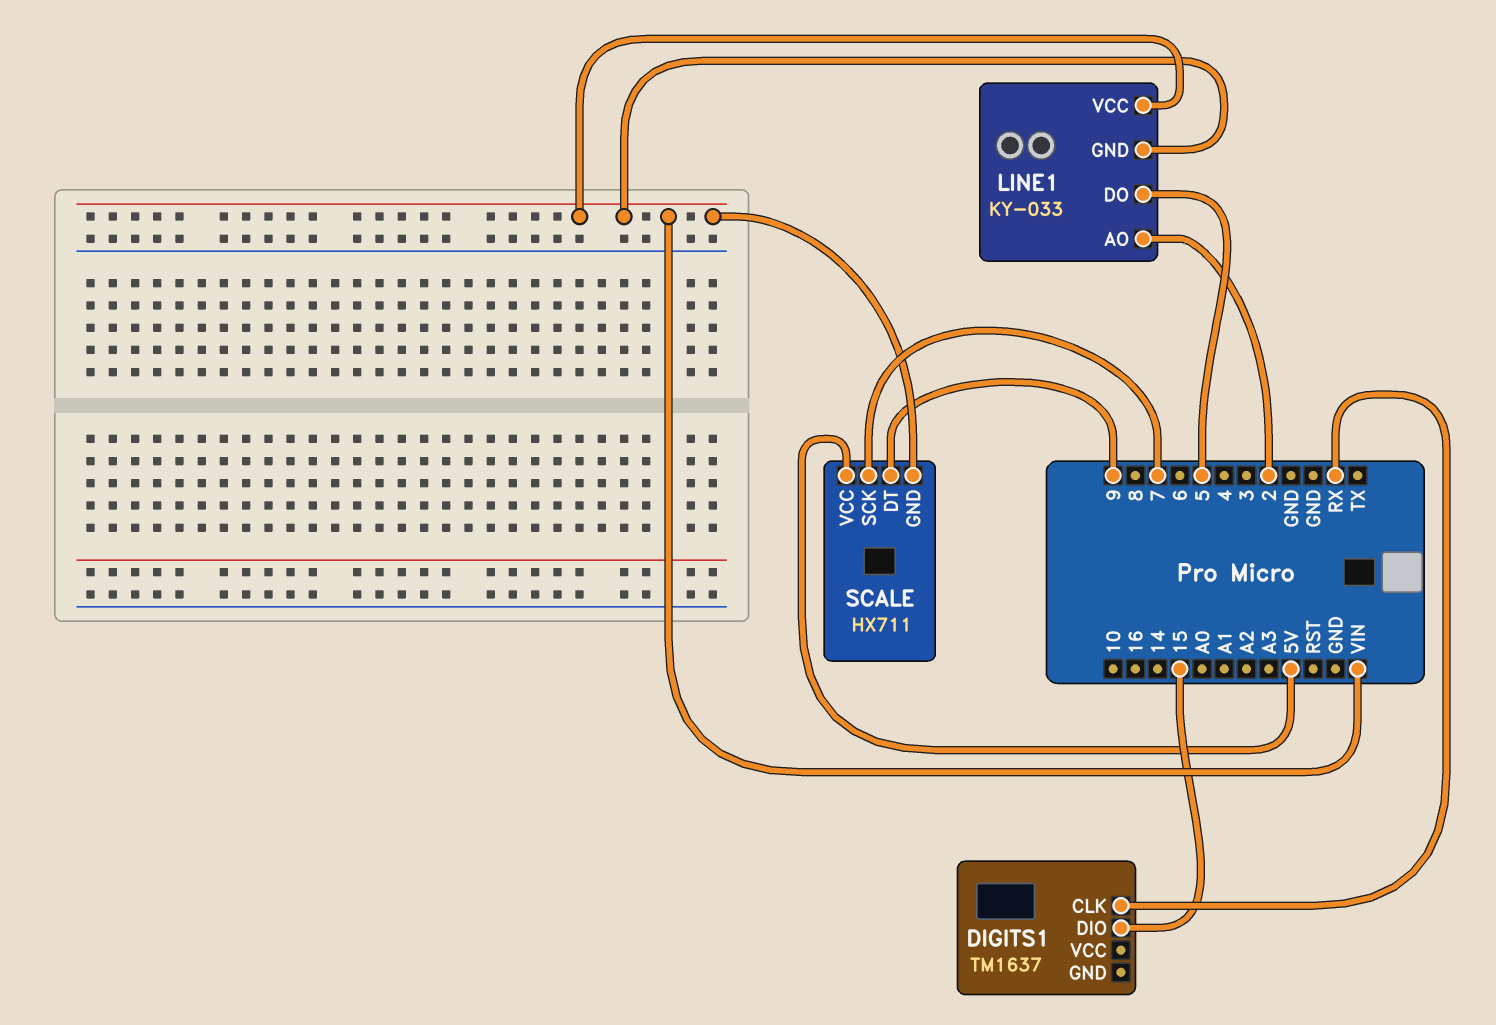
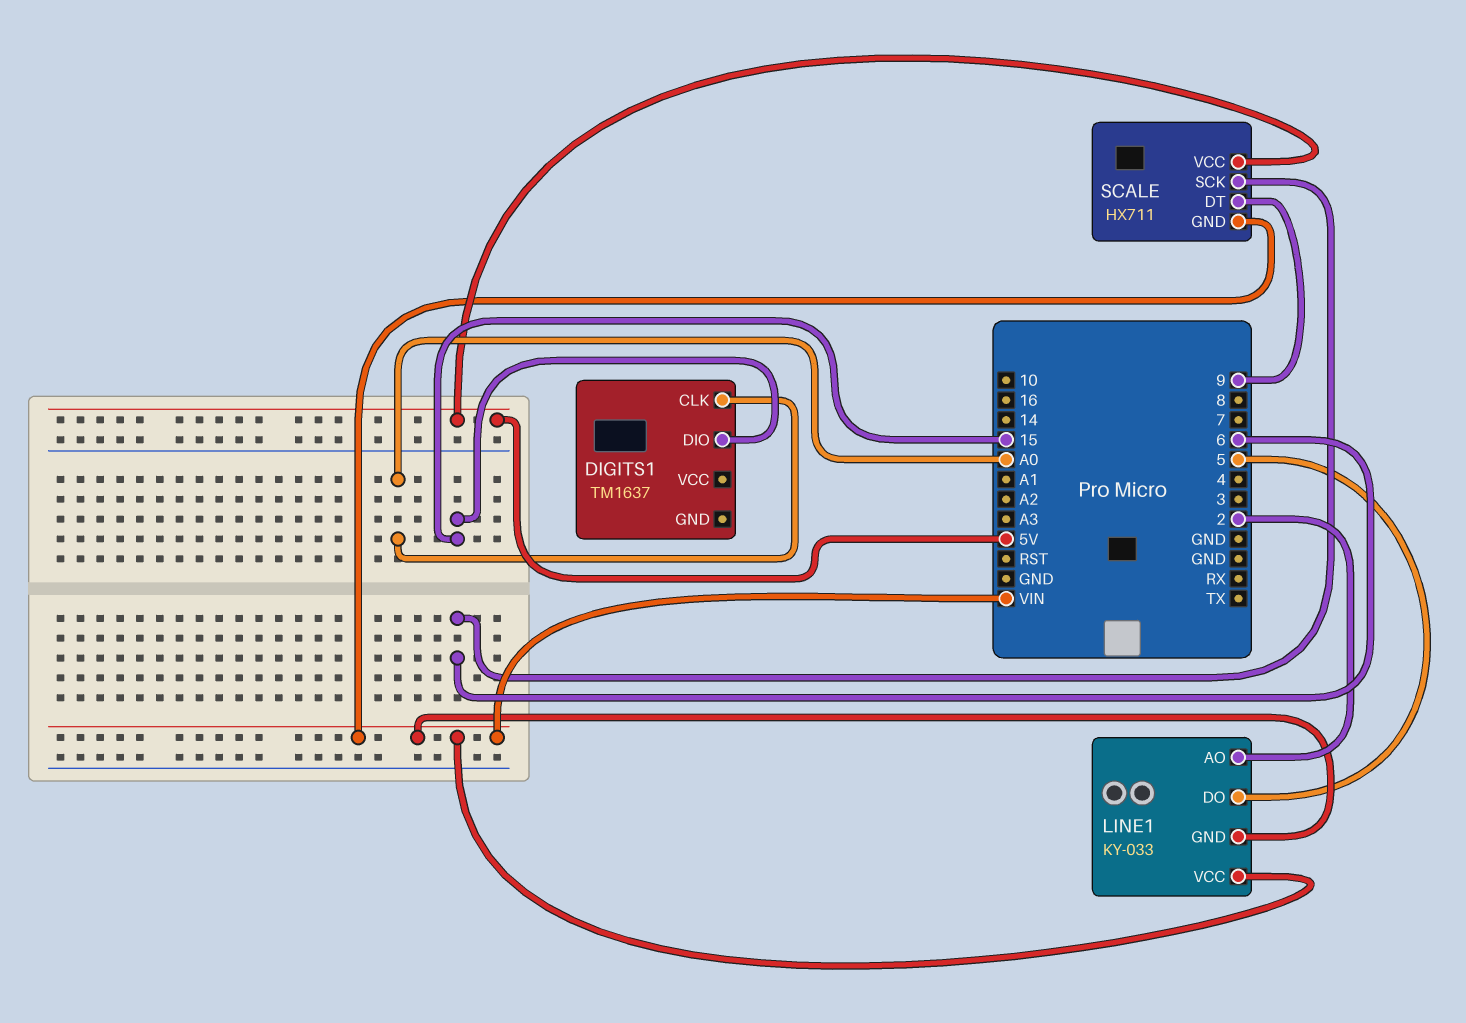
DIGITS1 pin CLK: RX -> A0
SCALE pin SCK: 7 -> 6

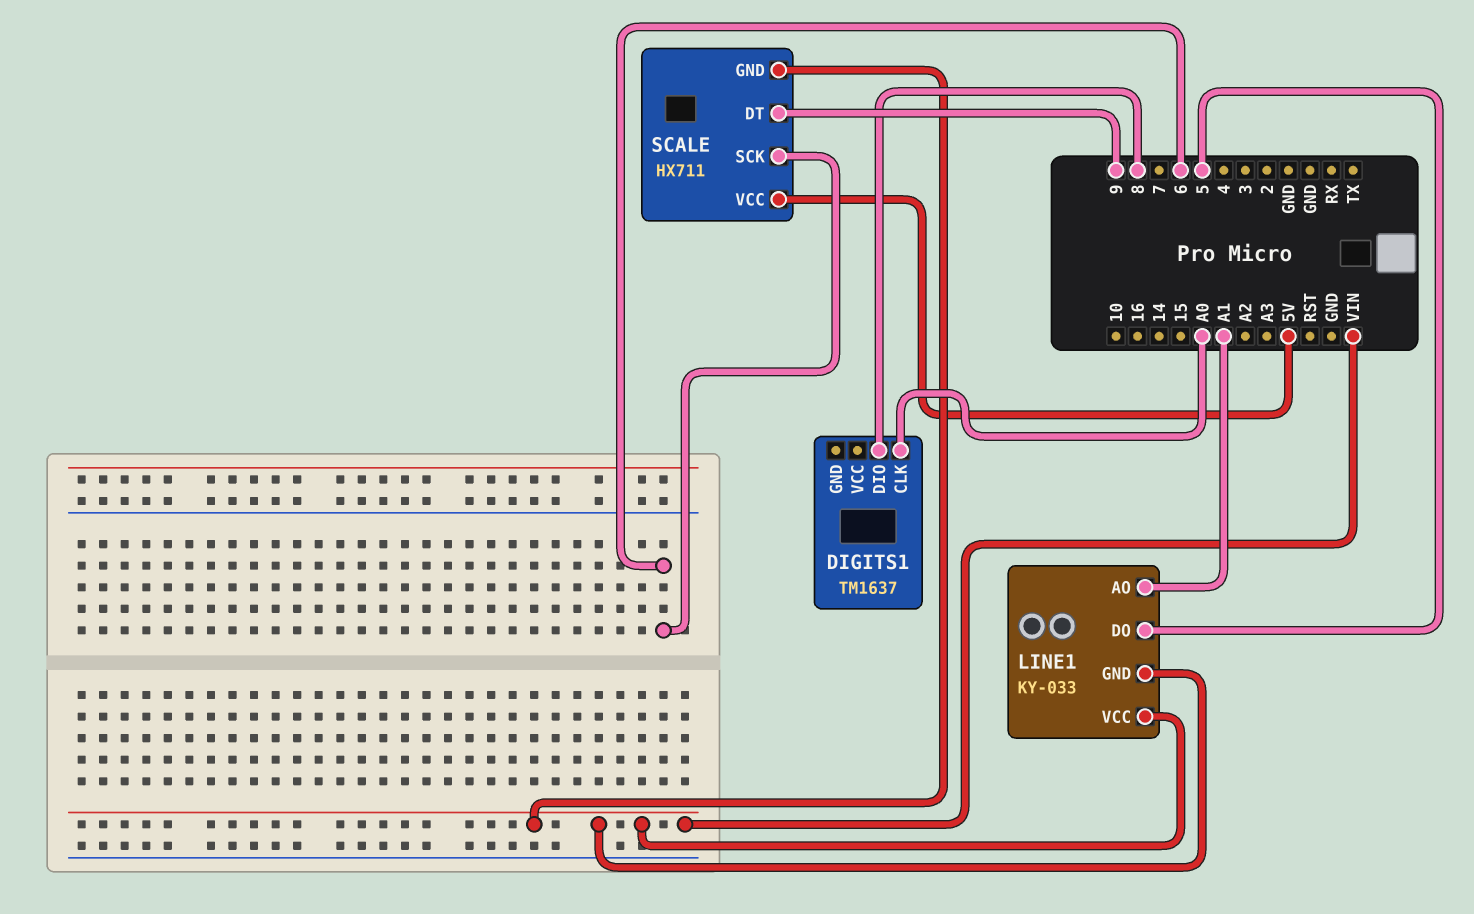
DIGITS1 pin DIO: 15 -> 8
LINE1 pin AO: 2 -> A1

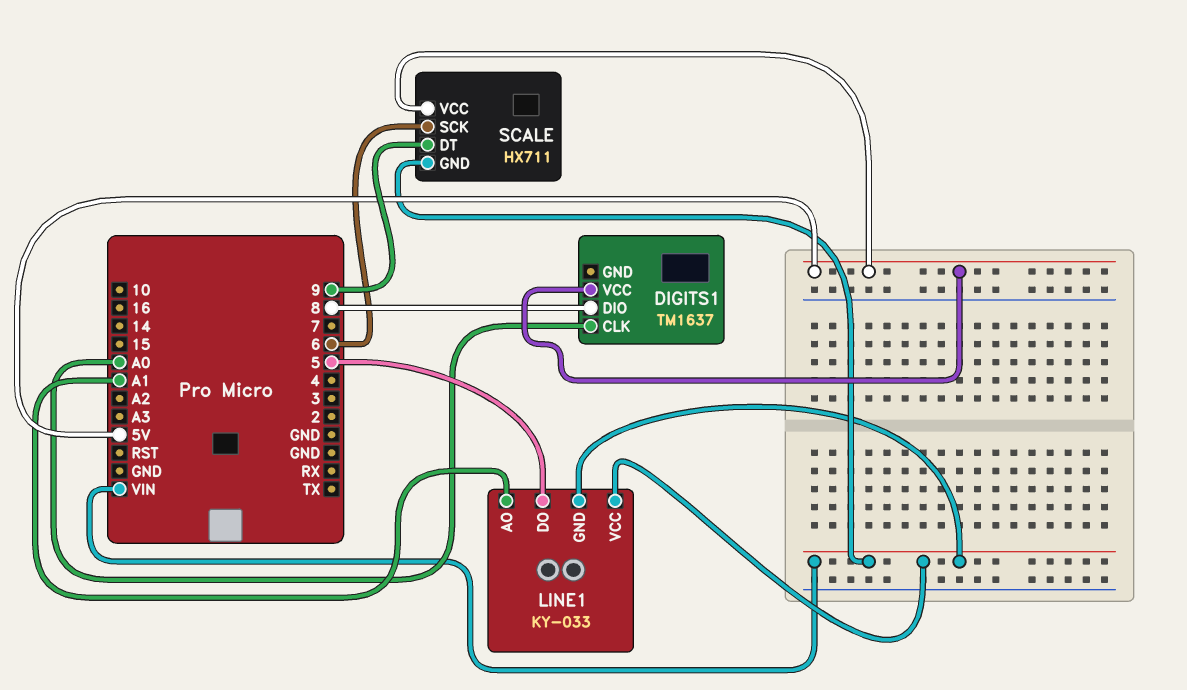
DIGITS1 pin VCC: none -> 5V

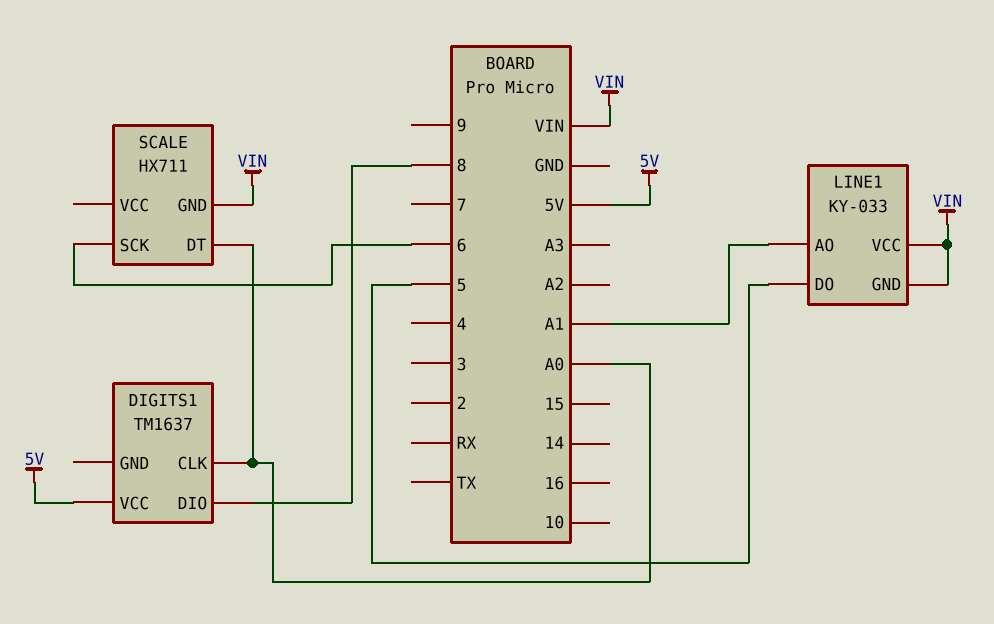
SCALE pin DT: 9 -> A0
SCALE pin VCC: 5V -> none

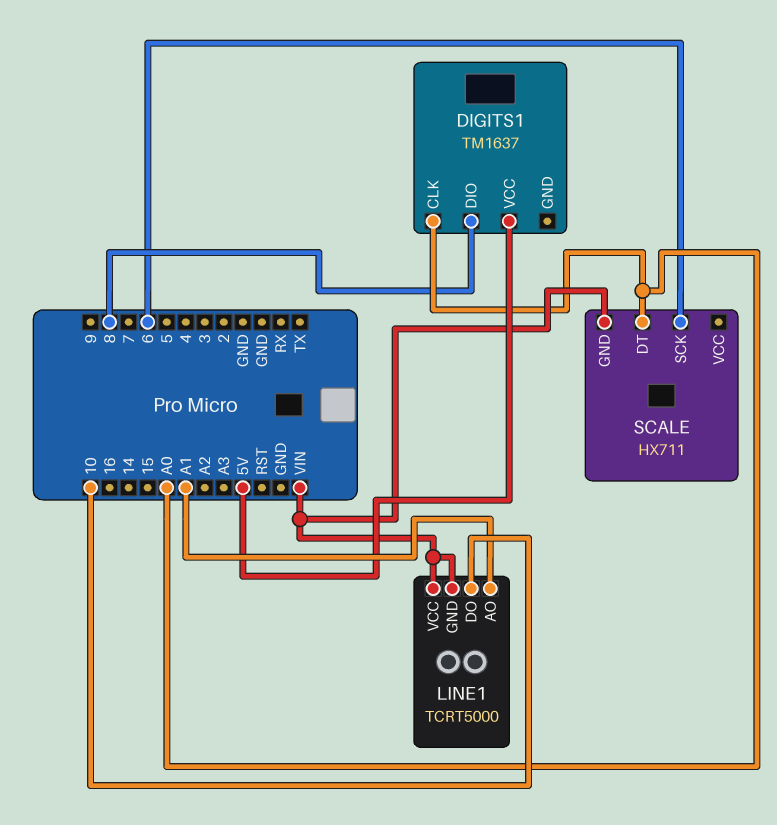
LINE1: KY-033 -> TCRT5000
LINE1 pin DO: 5 -> 10

